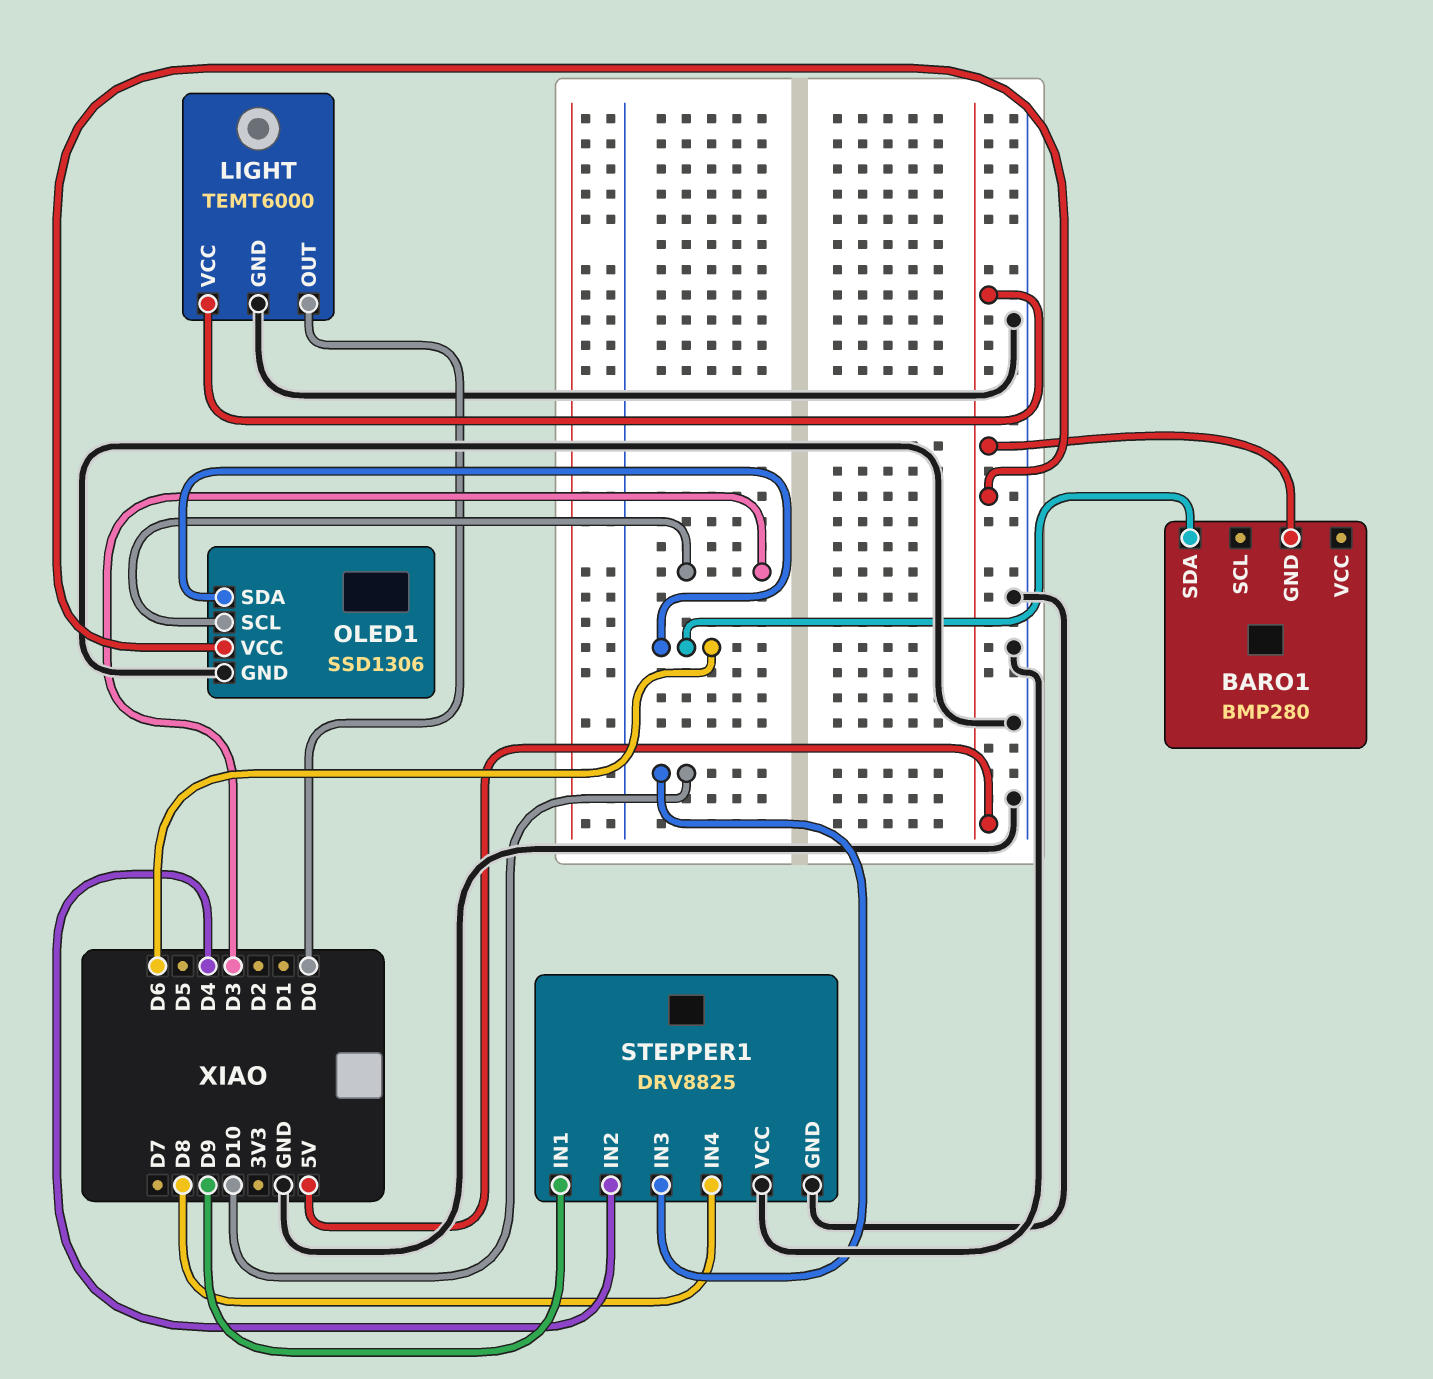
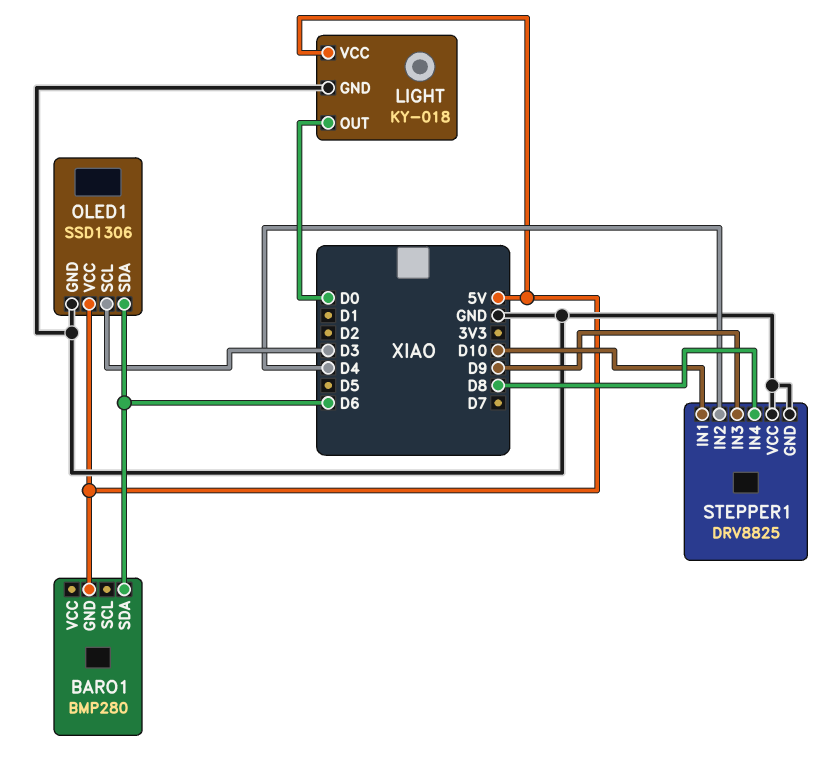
LIGHT: TEMT6000 -> KY-018
STEPPER1 pin IN1: D9 -> D10
STEPPER1 pin IN3: D10 -> D9

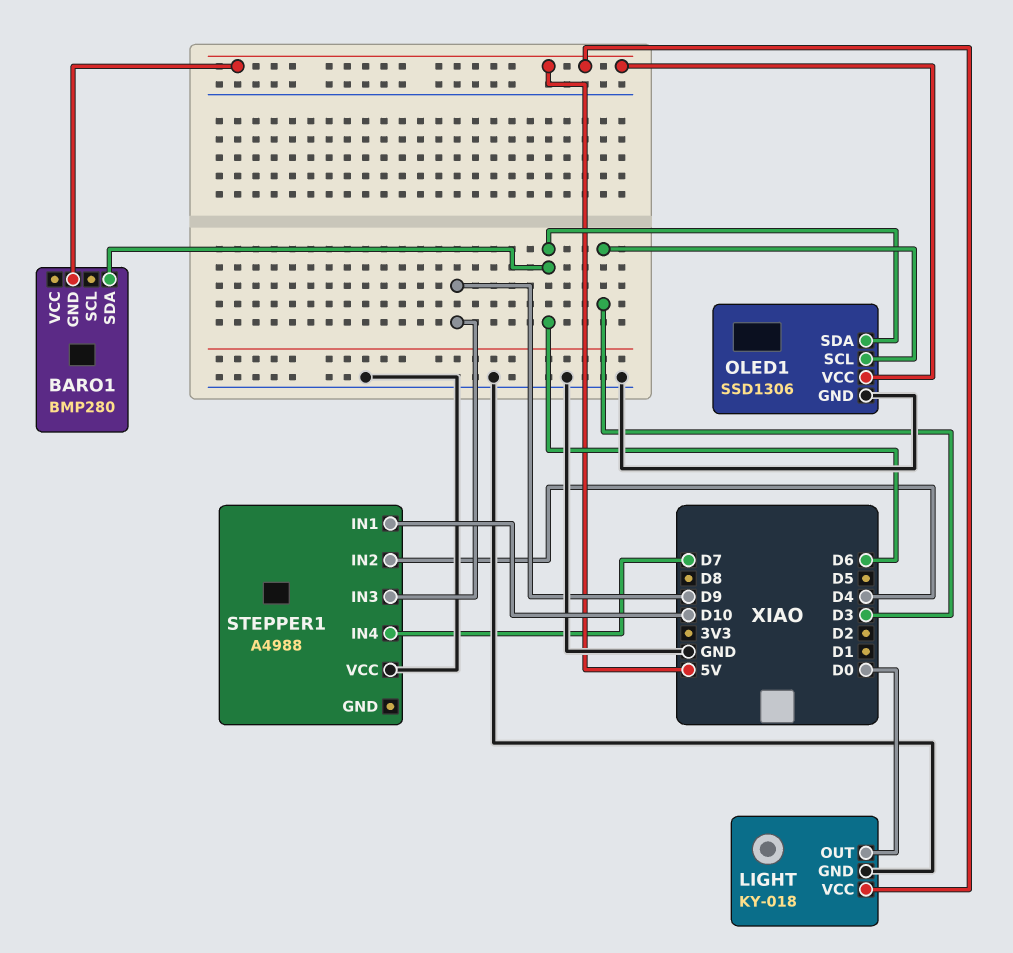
STEPPER1: DRV8825 -> A4988
STEPPER1 pin GND: GND -> none
STEPPER1 pin IN4: D8 -> D7

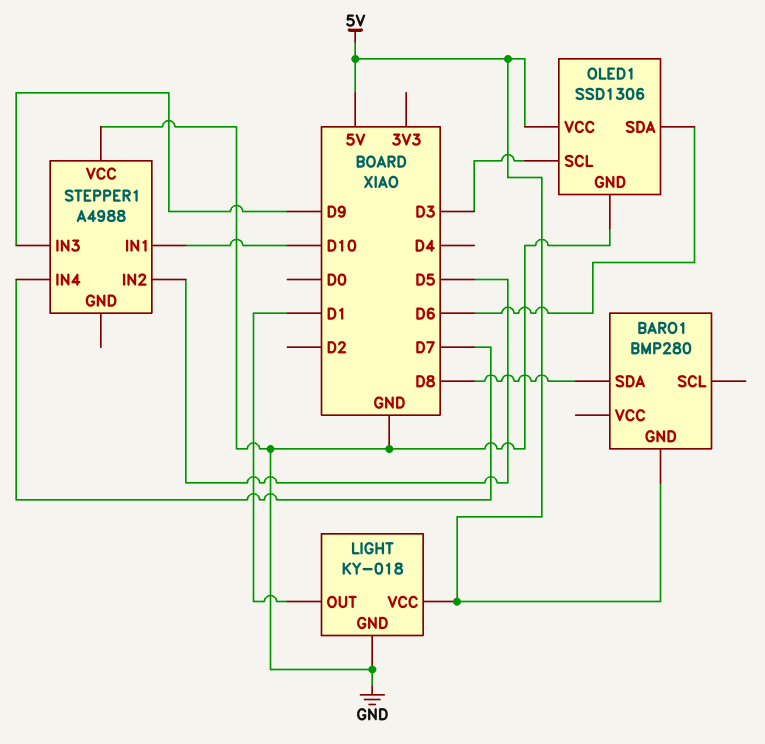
BARO1 pin SDA: D6 -> D8
LIGHT pin OUT: D0 -> D1
STEPPER1 pin IN2: D4 -> D5

